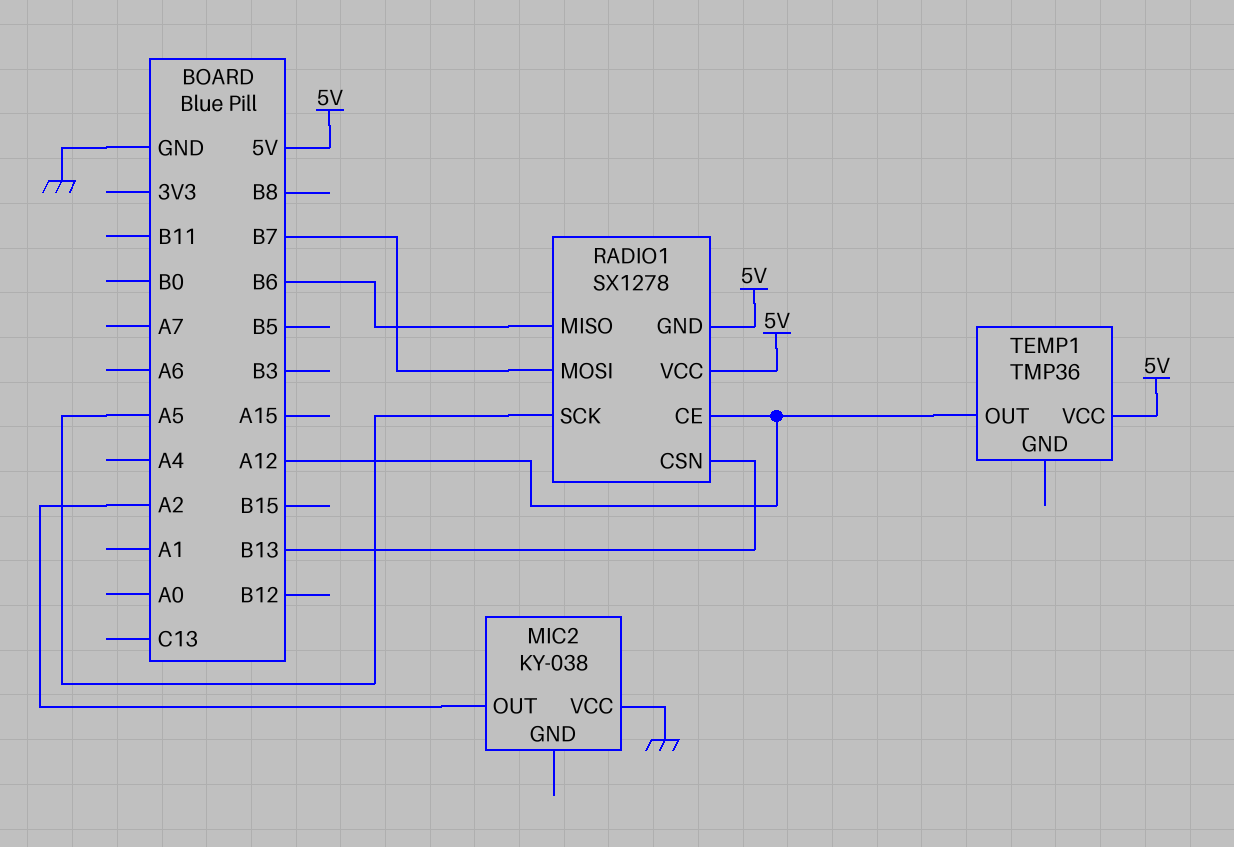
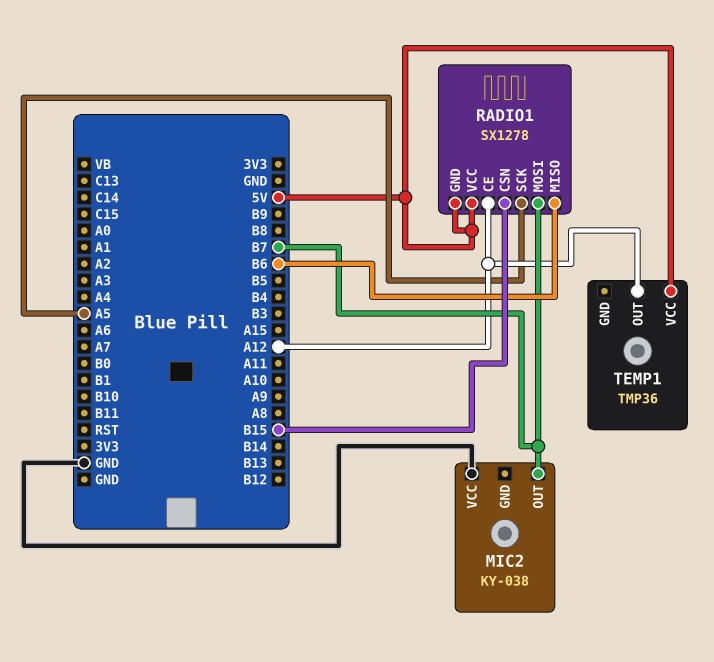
MIC2 pin OUT: A2 -> B7
RADIO1 pin CSN: B13 -> B15

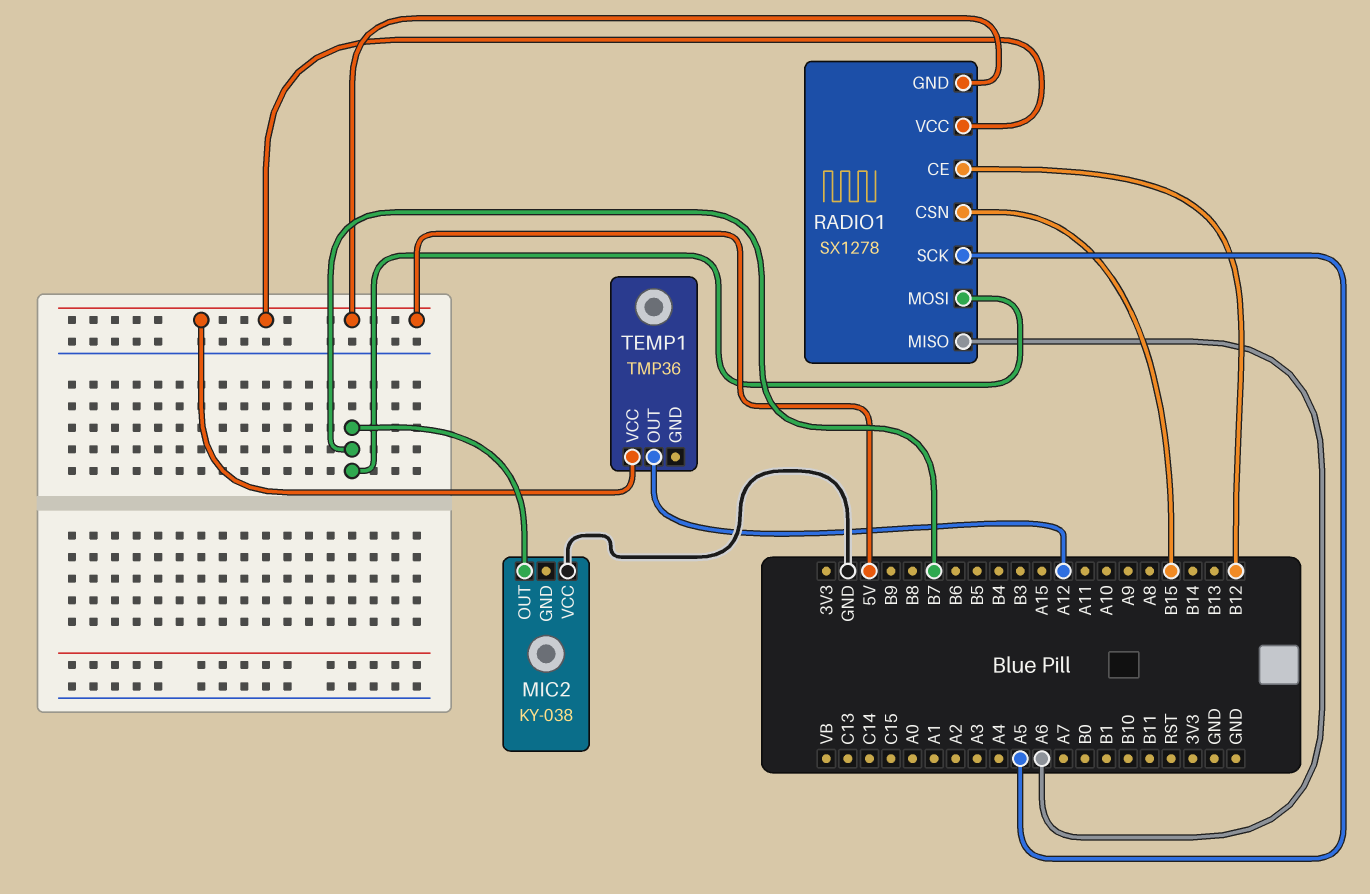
RADIO1 pin CE: A12 -> B12
RADIO1 pin MISO: B6 -> A6

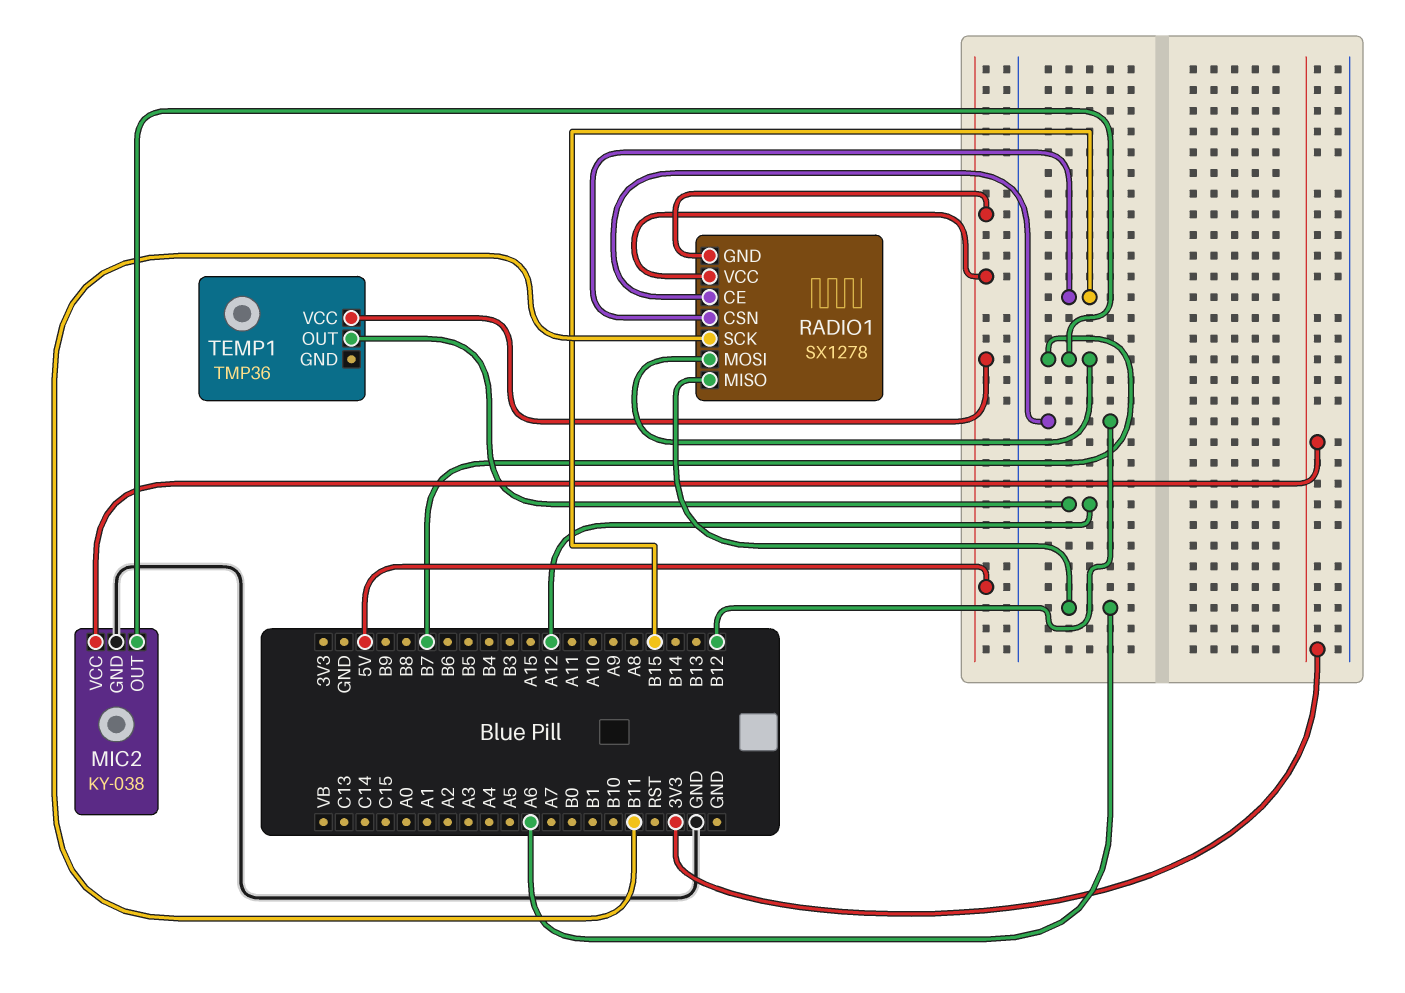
MIC2 pin GND: none -> GND
MIC2 pin VCC: GND -> 3V3
RADIO1 pin SCK: A5 -> B11

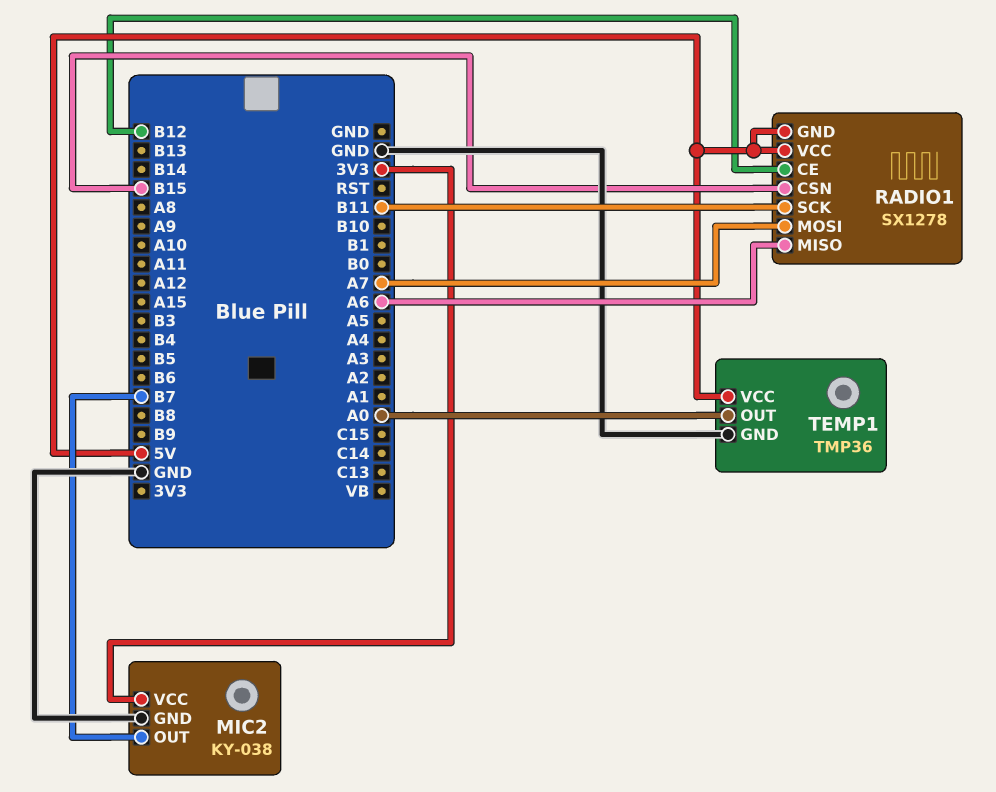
RADIO1 pin MOSI: B7 -> A7
TEMP1 pin GND: none -> GND
TEMP1 pin OUT: A12 -> A0

